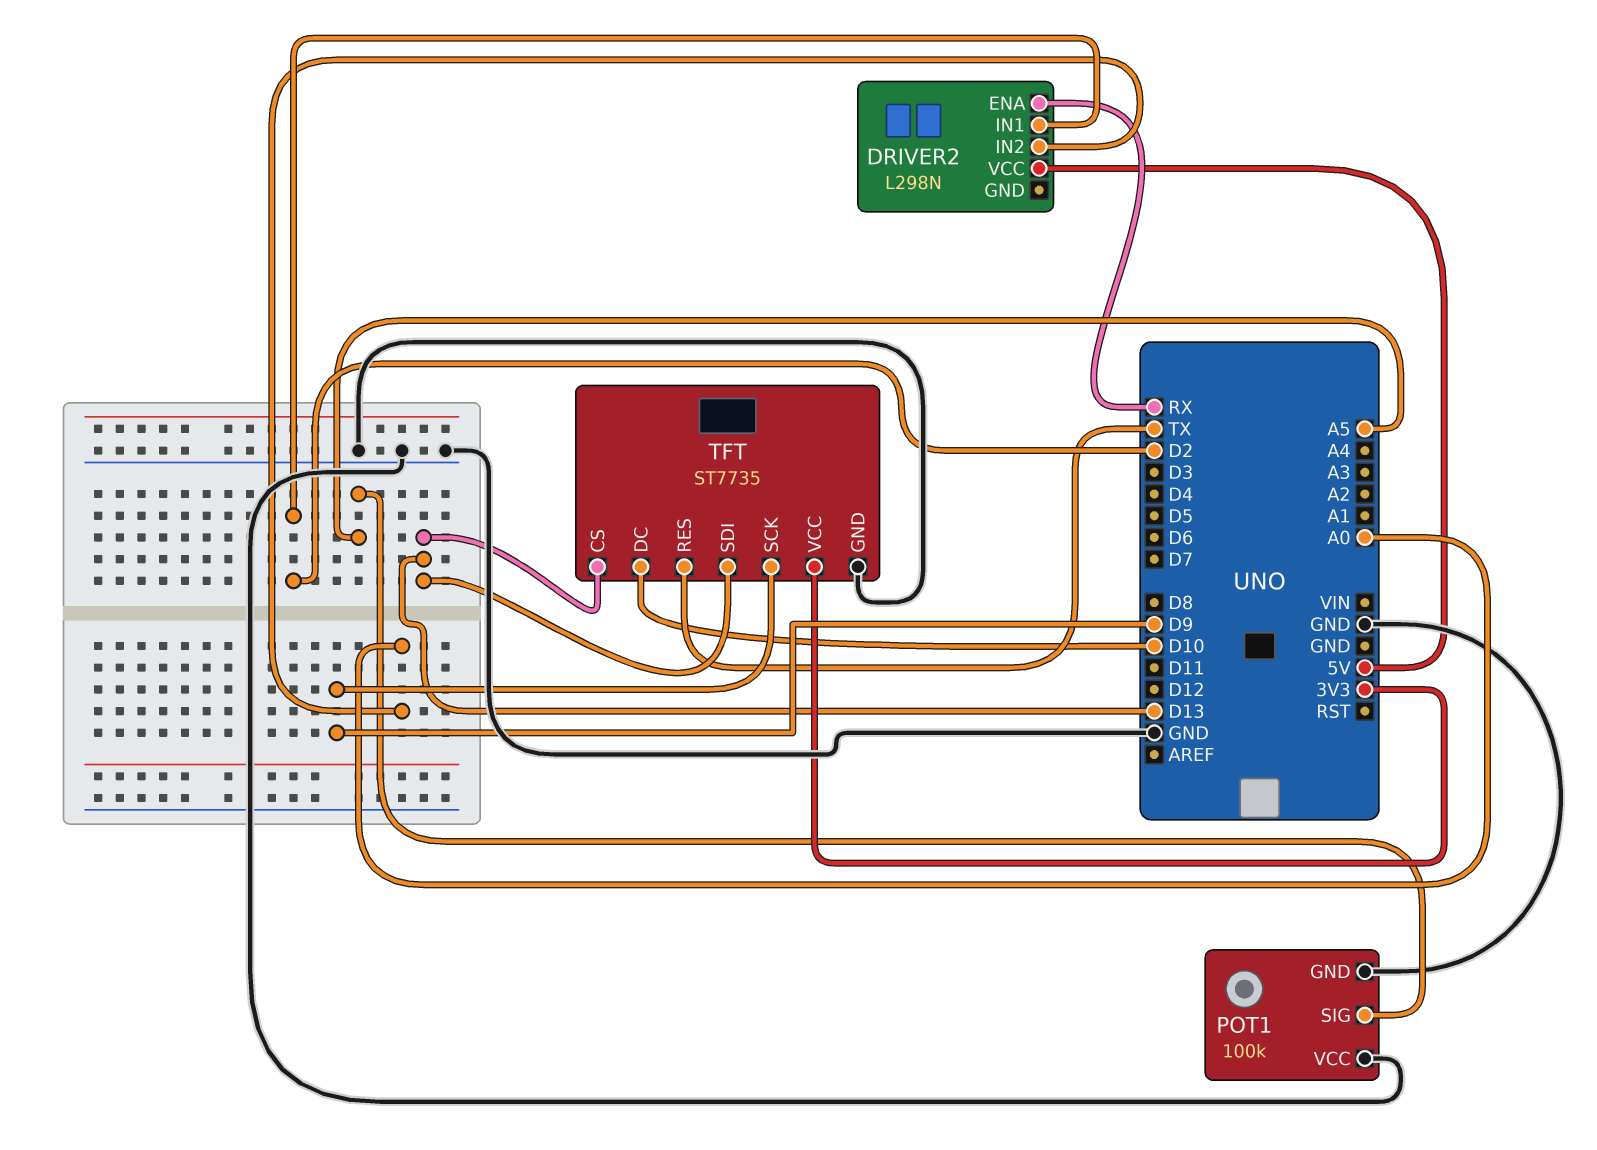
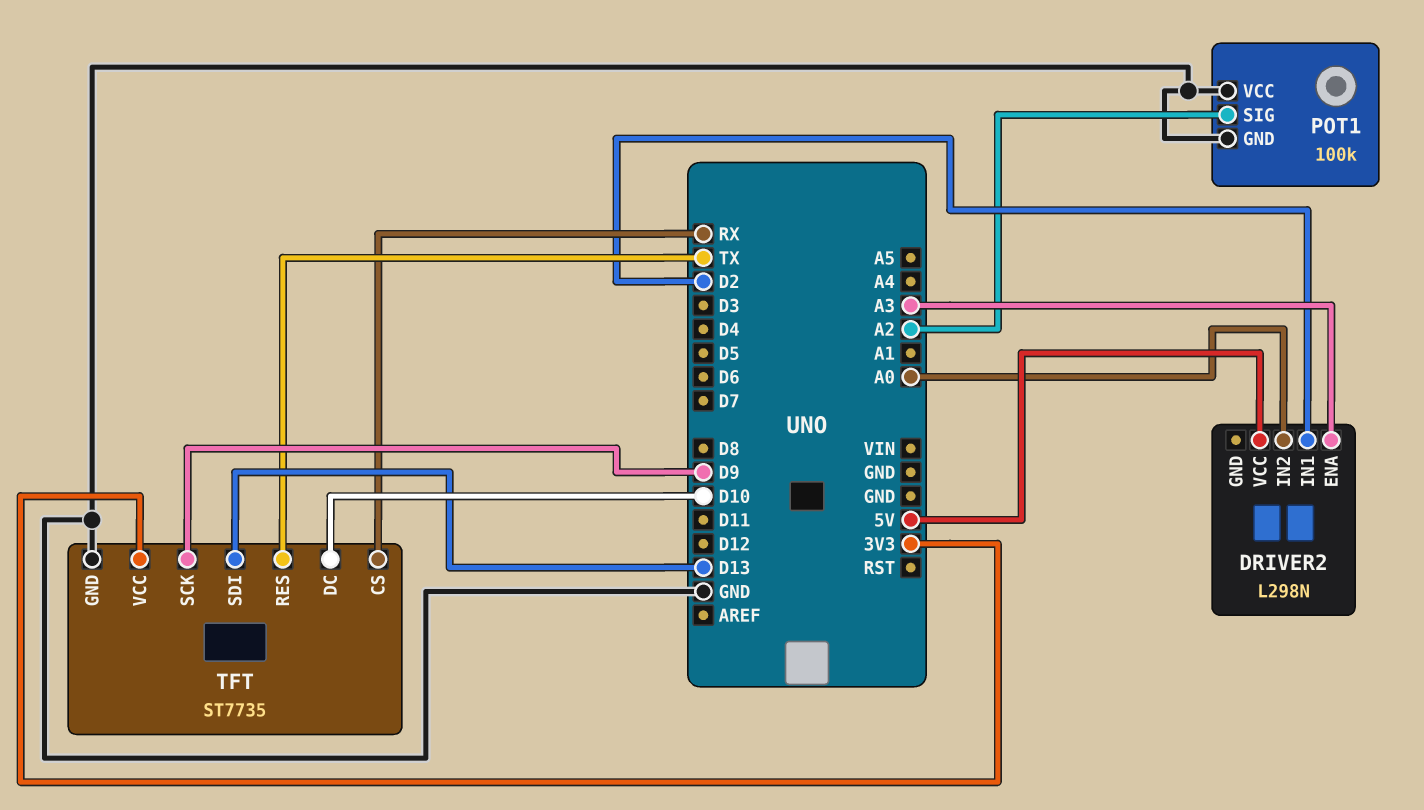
DRIVER2 pin ENA: RX -> A3
POT1 pin SIG: A5 -> A2
TFT pin CS: D13 -> RX

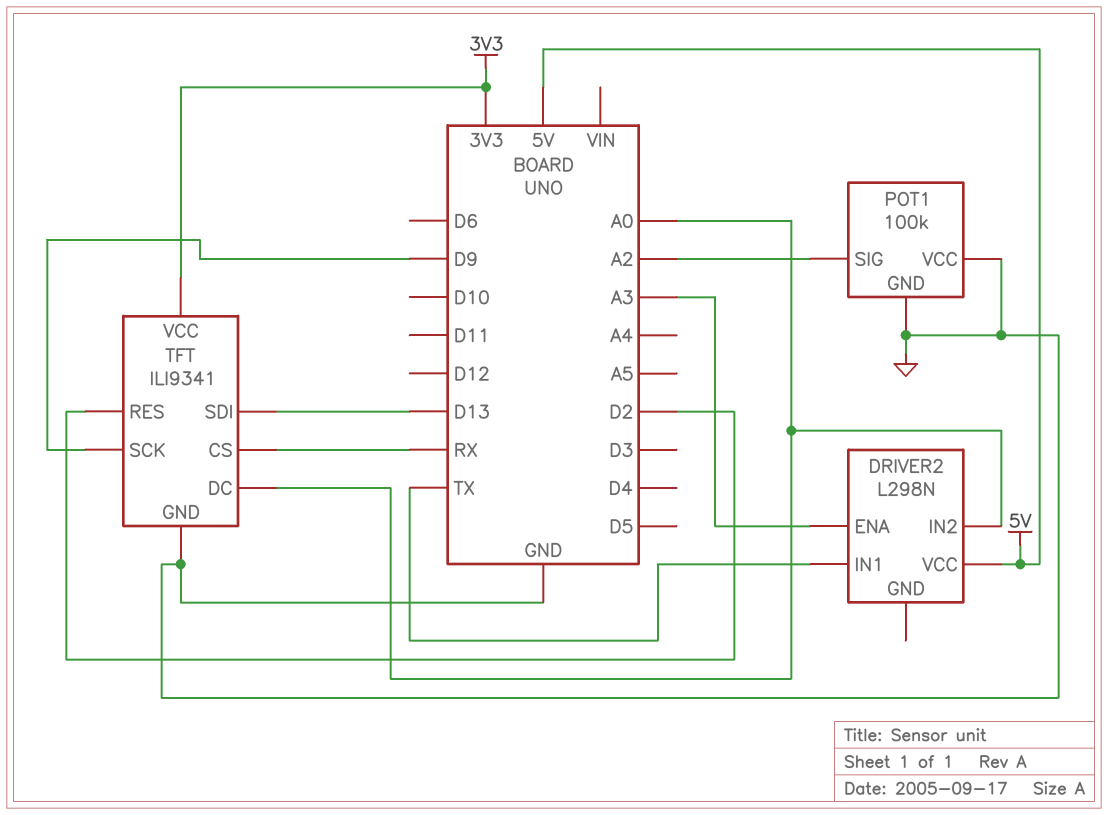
DRIVER2 pin IN1: D2 -> TX
TFT: ST7735 -> ILI9341
TFT pin DC: D10 -> A0
TFT pin RES: TX -> D2

